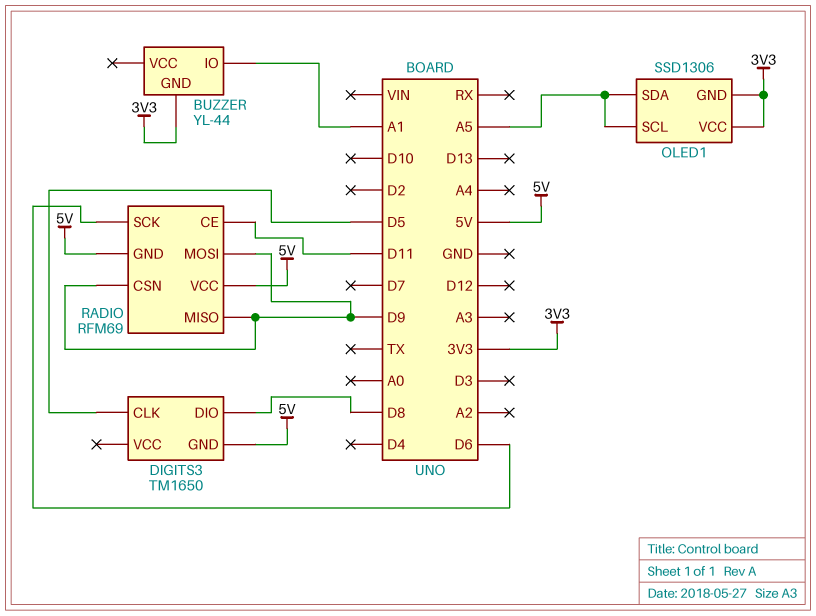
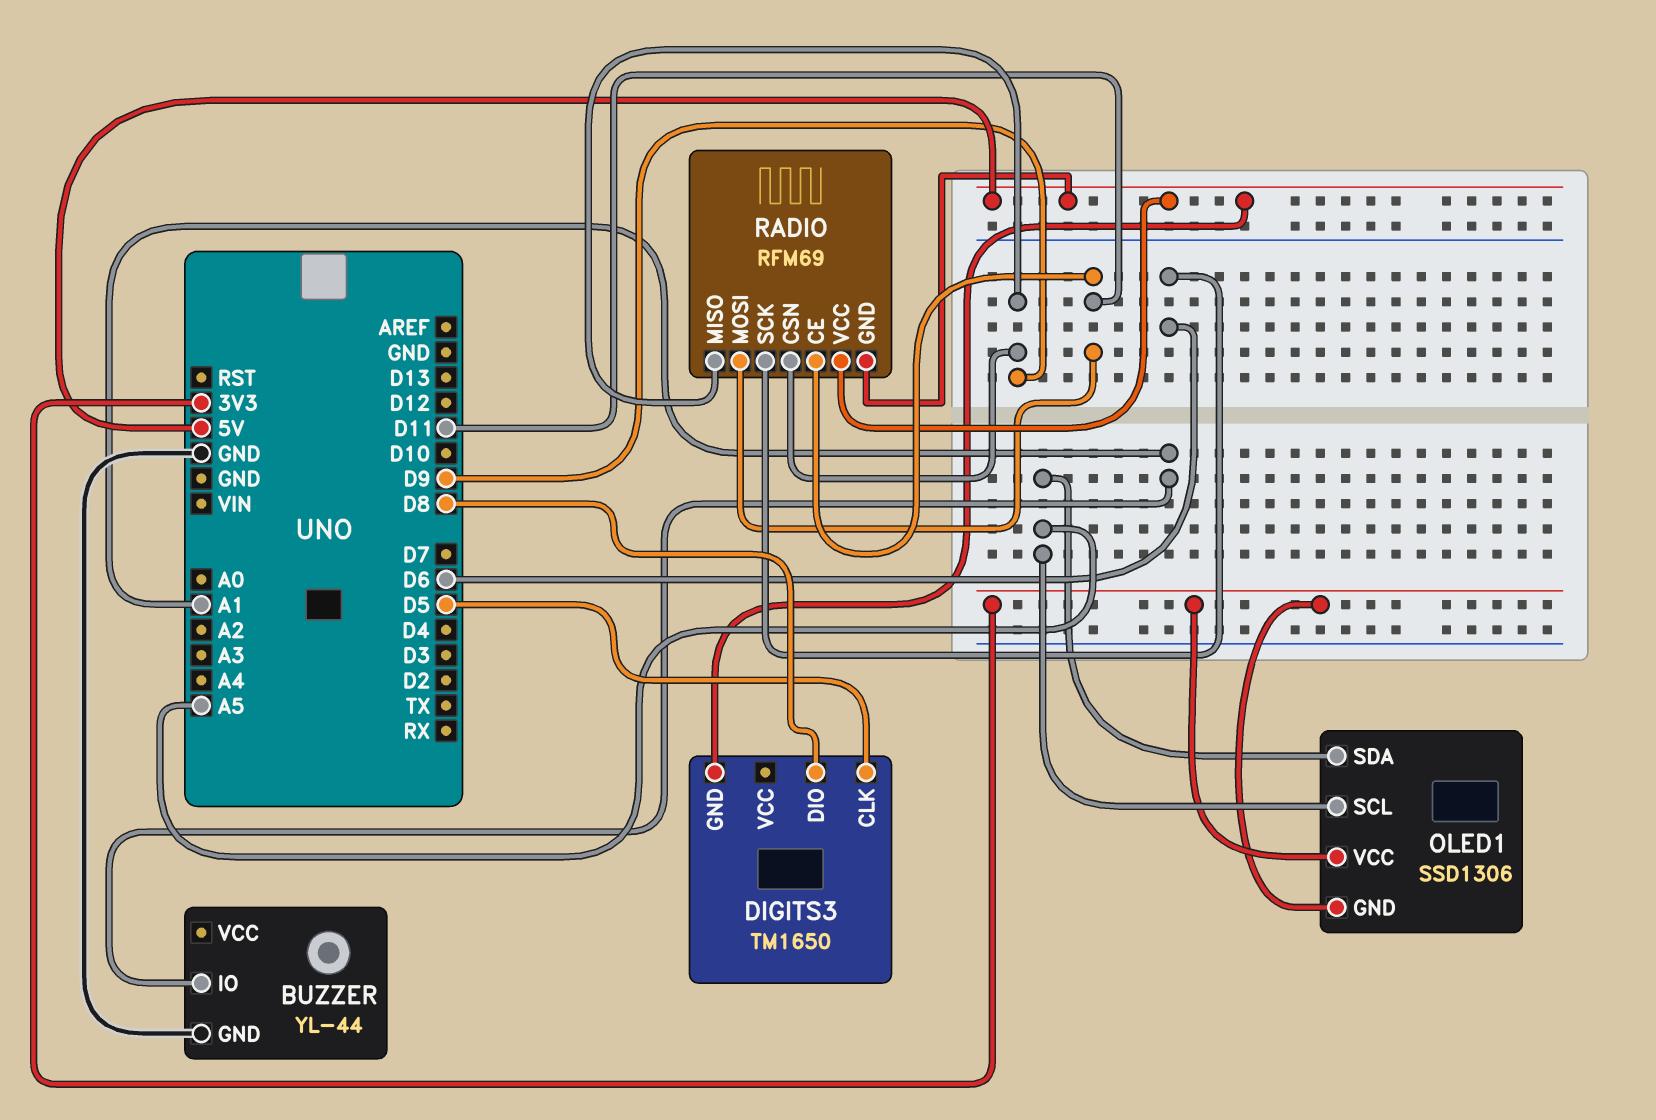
BUZZER pin GND: 3V3 -> GND
RADIO pin MOSI: D9 -> D11

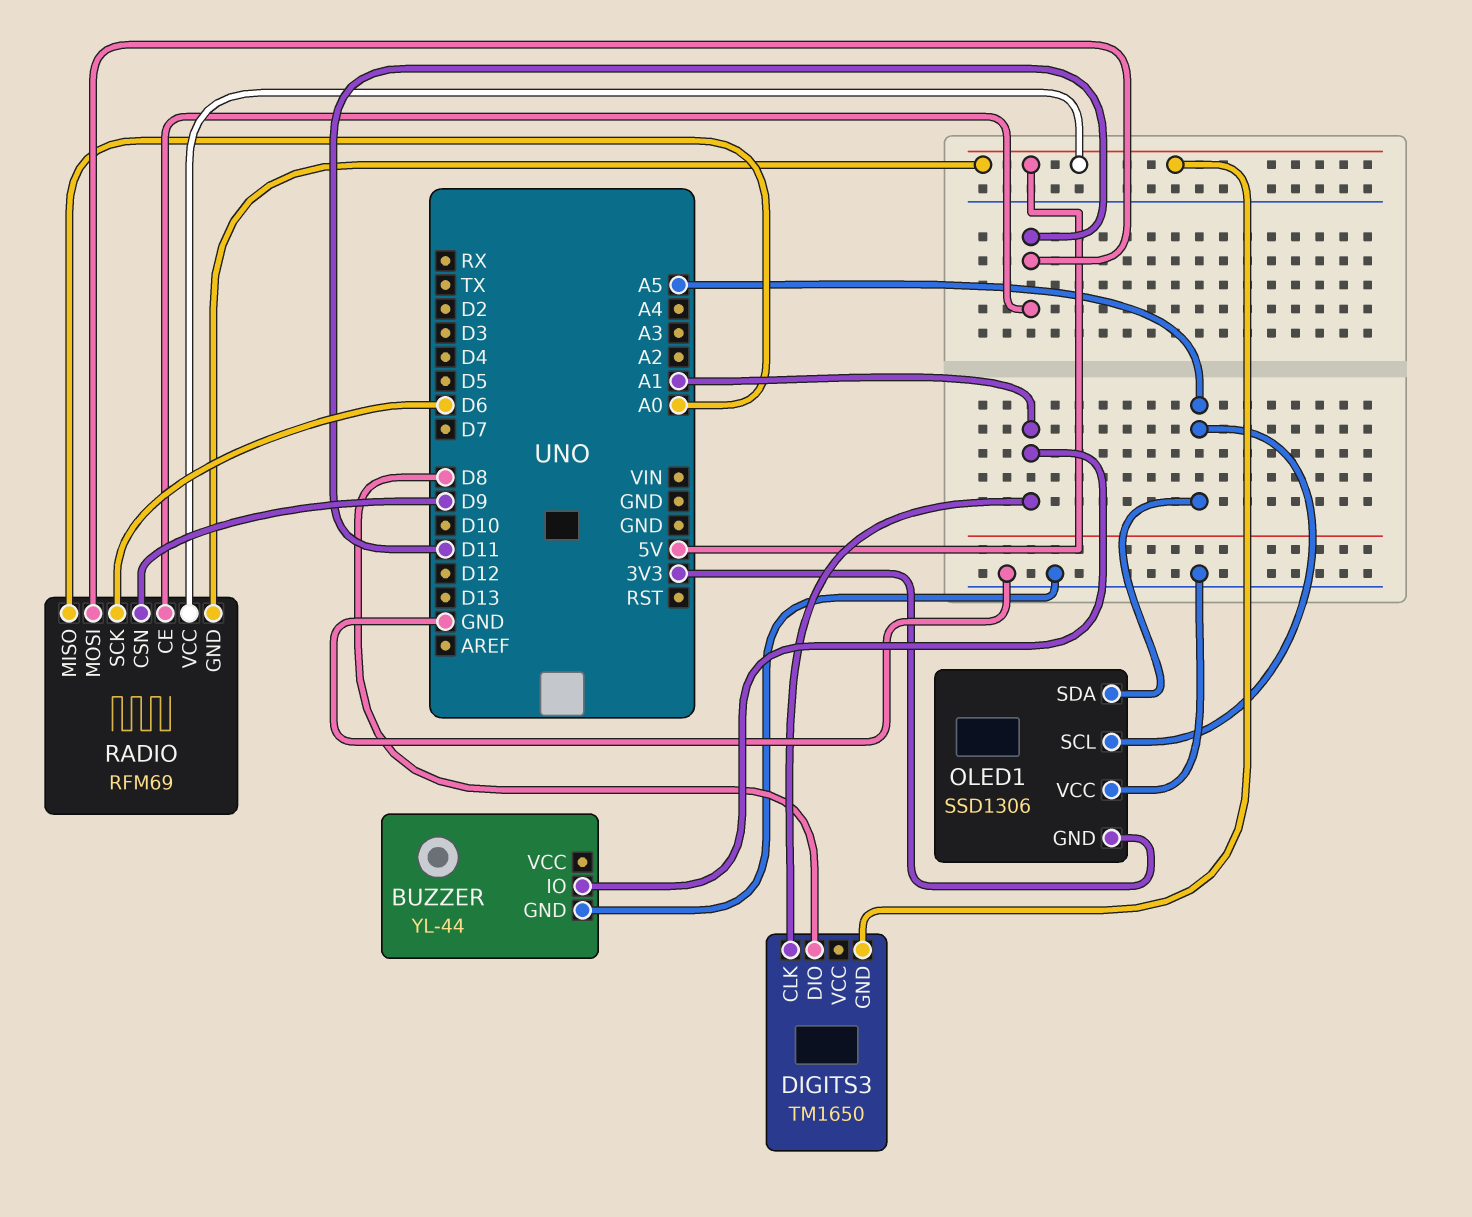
DIGITS3 pin CLK: D5 -> A1
OLED1 pin VCC: 3V3 -> GND
RADIO pin MISO: D9 -> A0

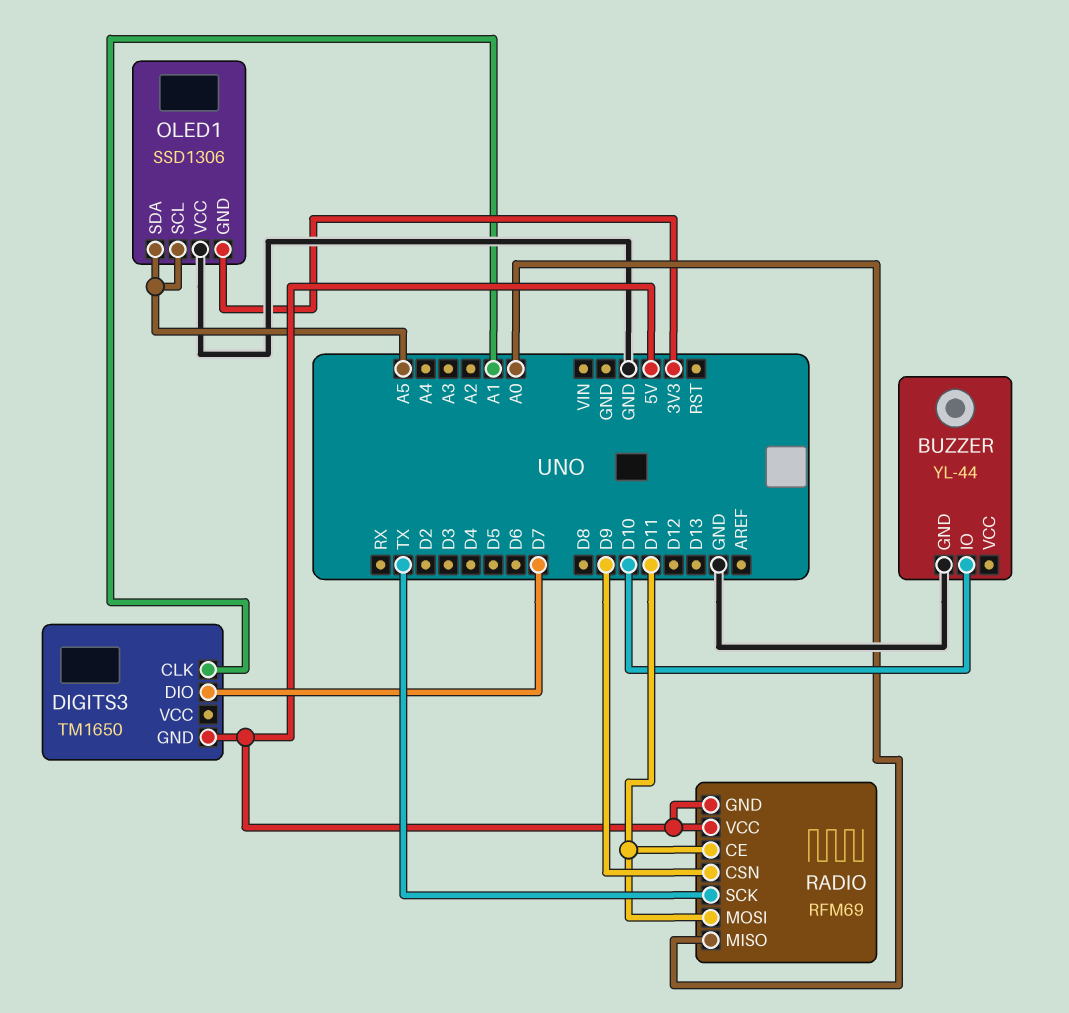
BUZZER pin IO: A1 -> D10
DIGITS3 pin DIO: D8 -> D7
RADIO pin SCK: D6 -> TX

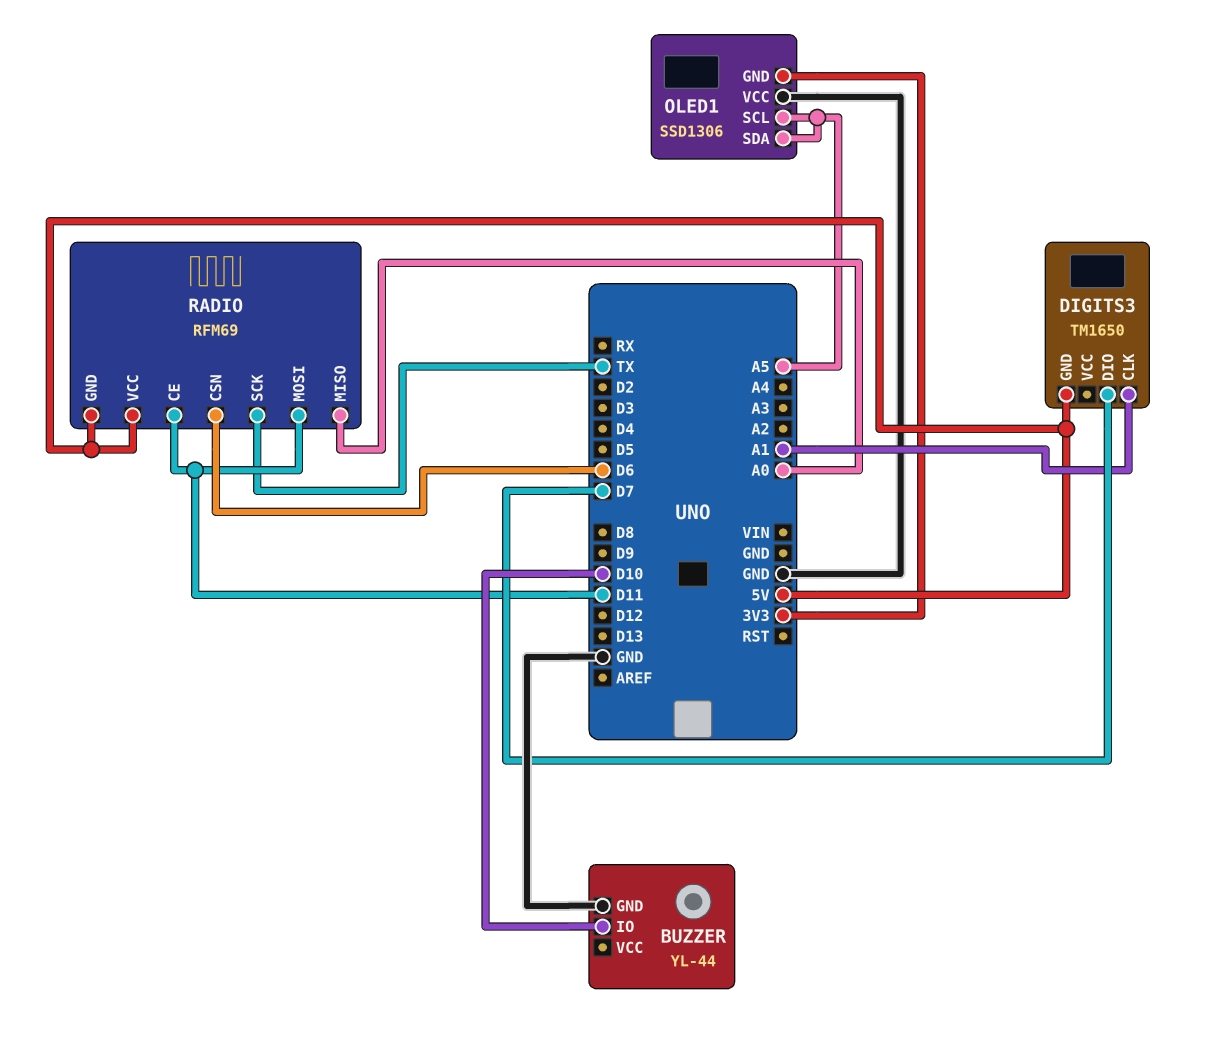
RADIO pin CSN: D9 -> D6

